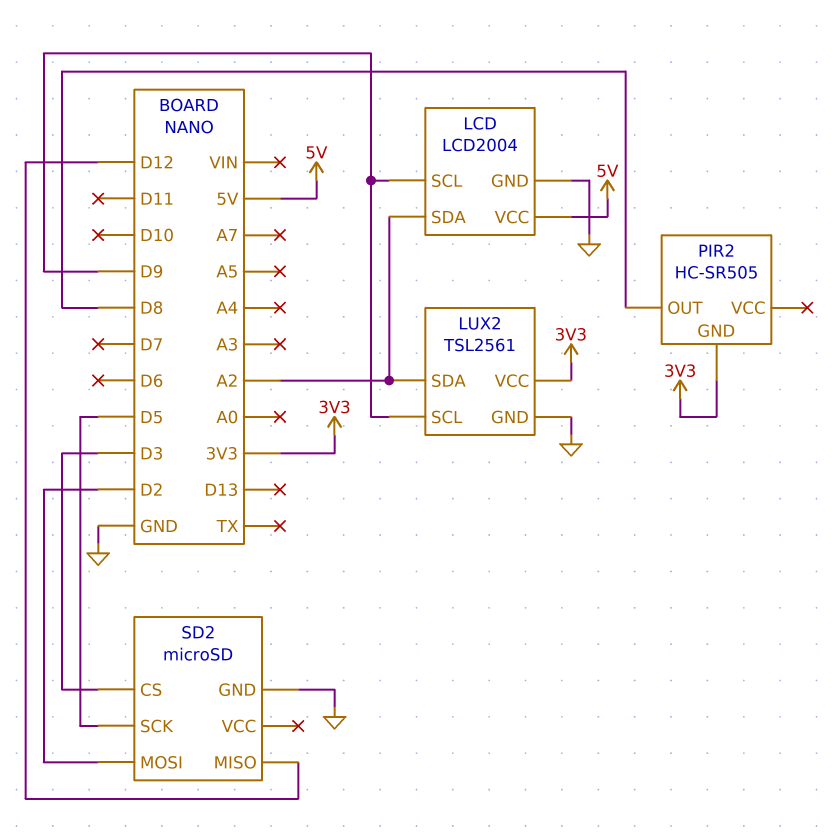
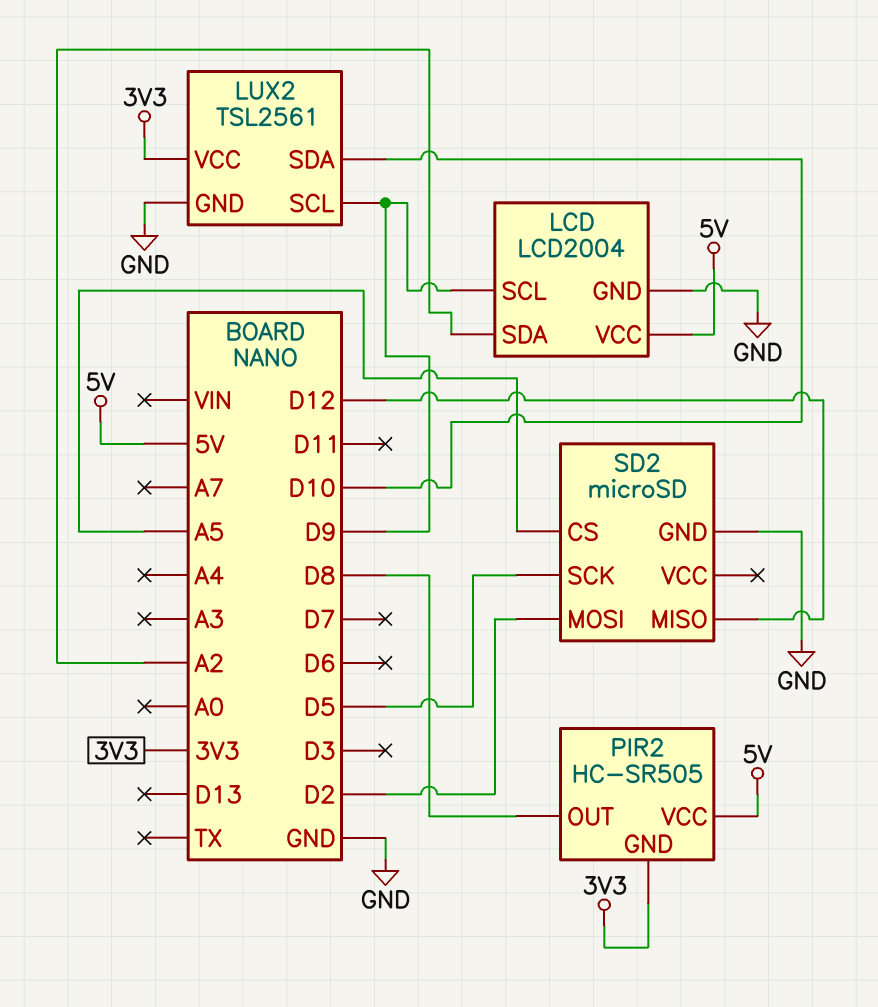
LUX2 pin SDA: A2 -> D10
PIR2 pin VCC: none -> 5V
SD2 pin CS: D3 -> A5

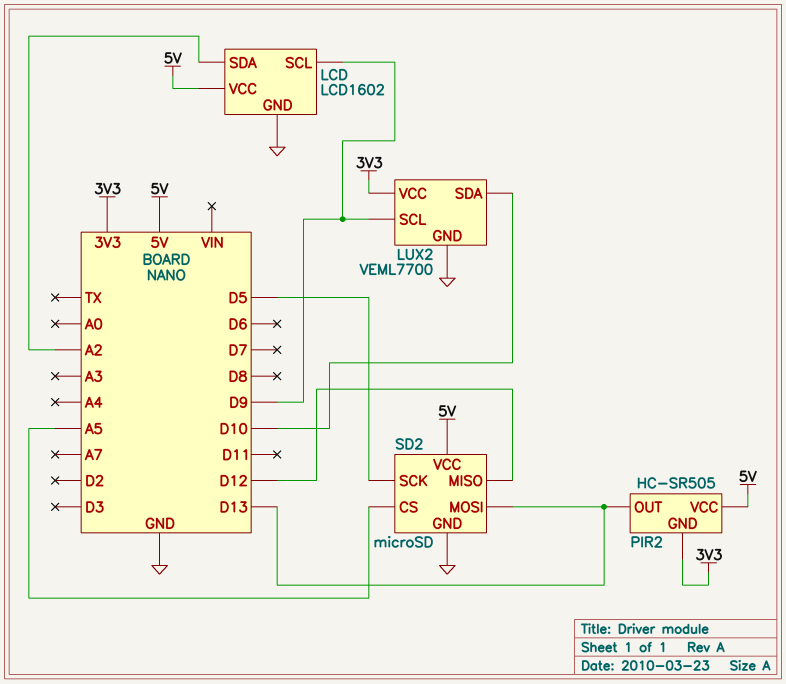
LCD: LCD2004 -> LCD1602
LUX2: TSL2561 -> VEML7700
PIR2 pin OUT: D8 -> D13
SD2 pin MOSI: D2 -> D13
SD2 pin VCC: none -> 5V

